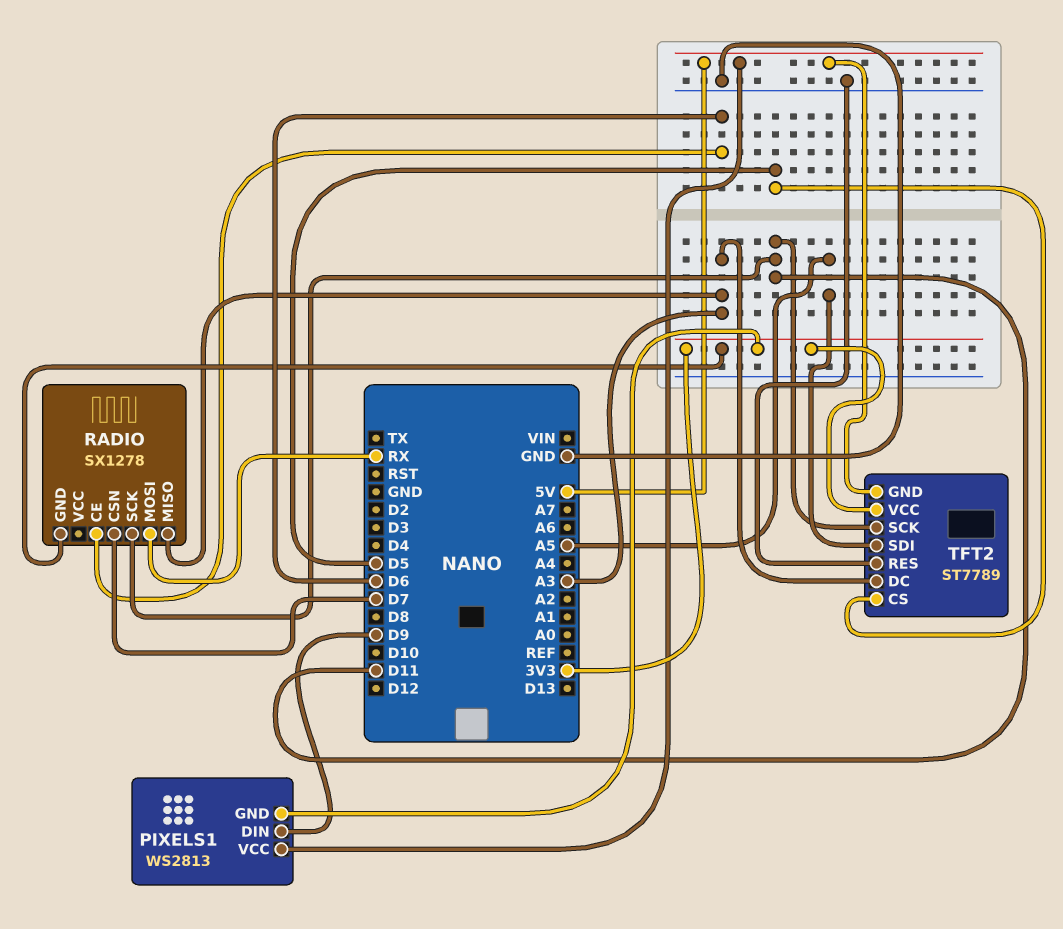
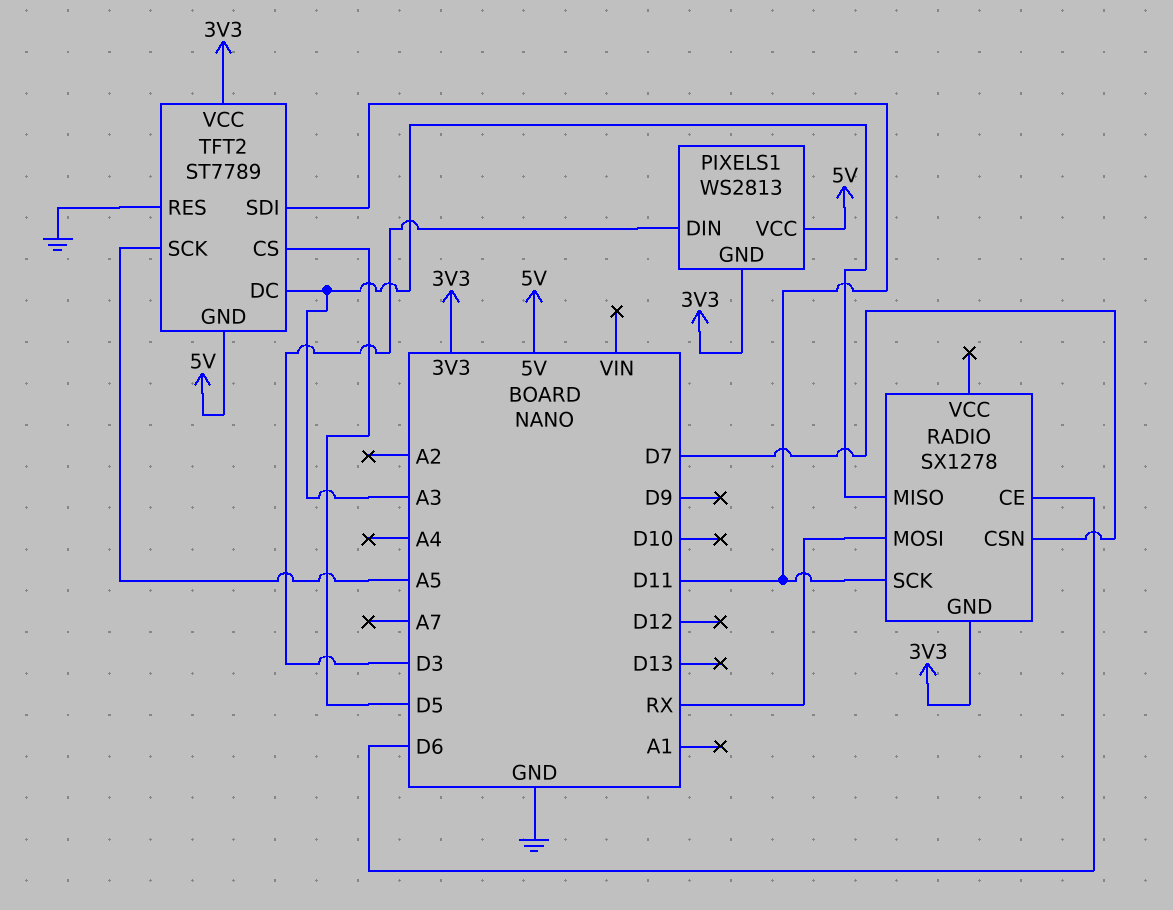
PIXELS1 pin DIN: D9 -> D3
TFT2 pin SCK: D11 -> A5
TFT2 pin SDI: A5 -> D11

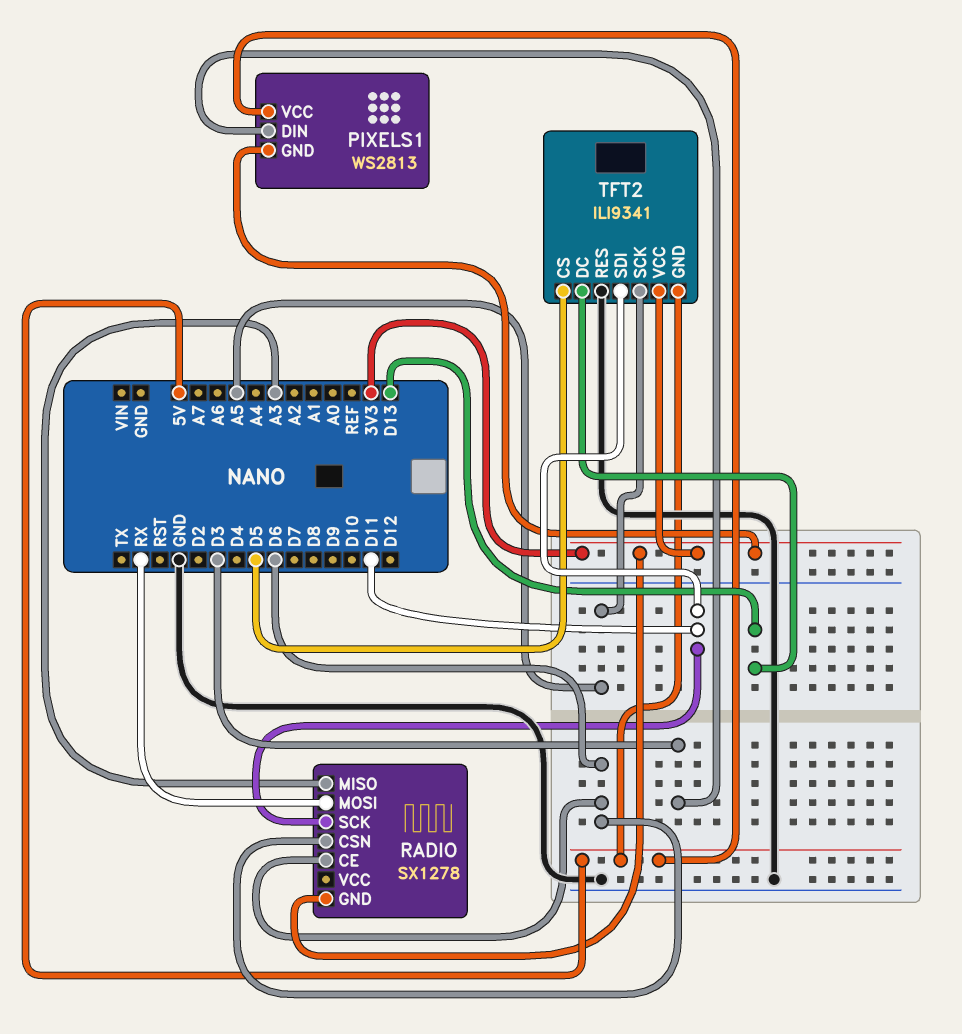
RADIO pin CSN: D7 -> D6
TFT2: ST7789 -> ILI9341
TFT2 pin DC: A3 -> D13

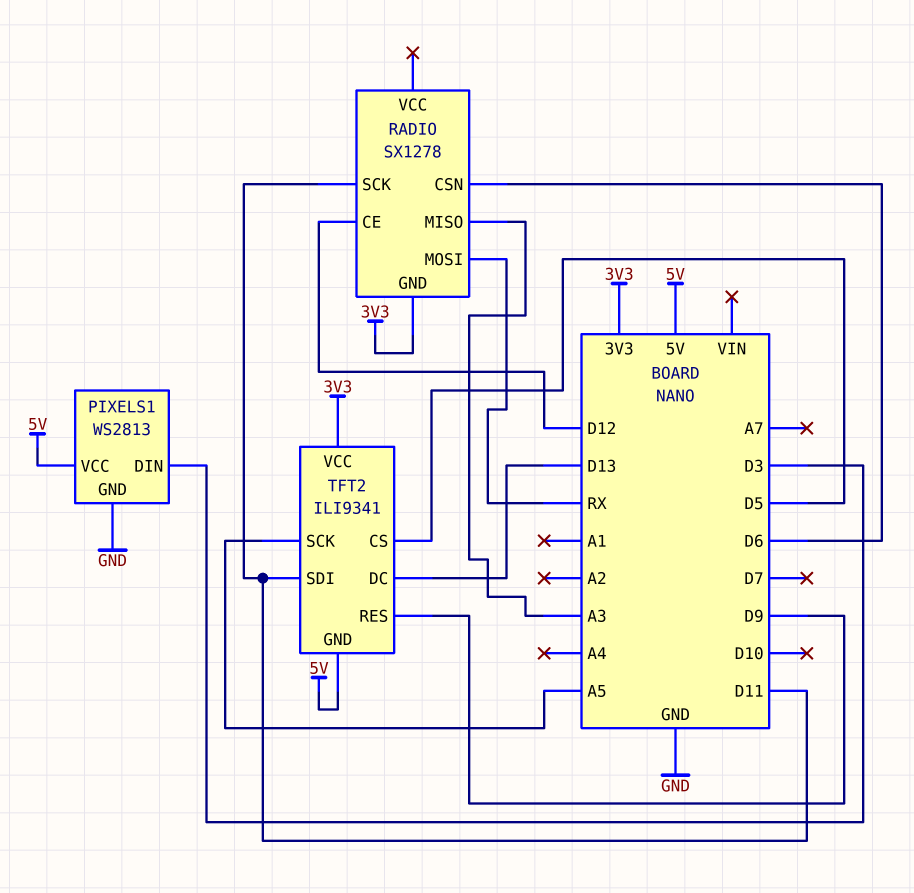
PIXELS1 pin GND: 3V3 -> GND
RADIO pin CE: D6 -> D12
TFT2 pin RES: GND -> D9

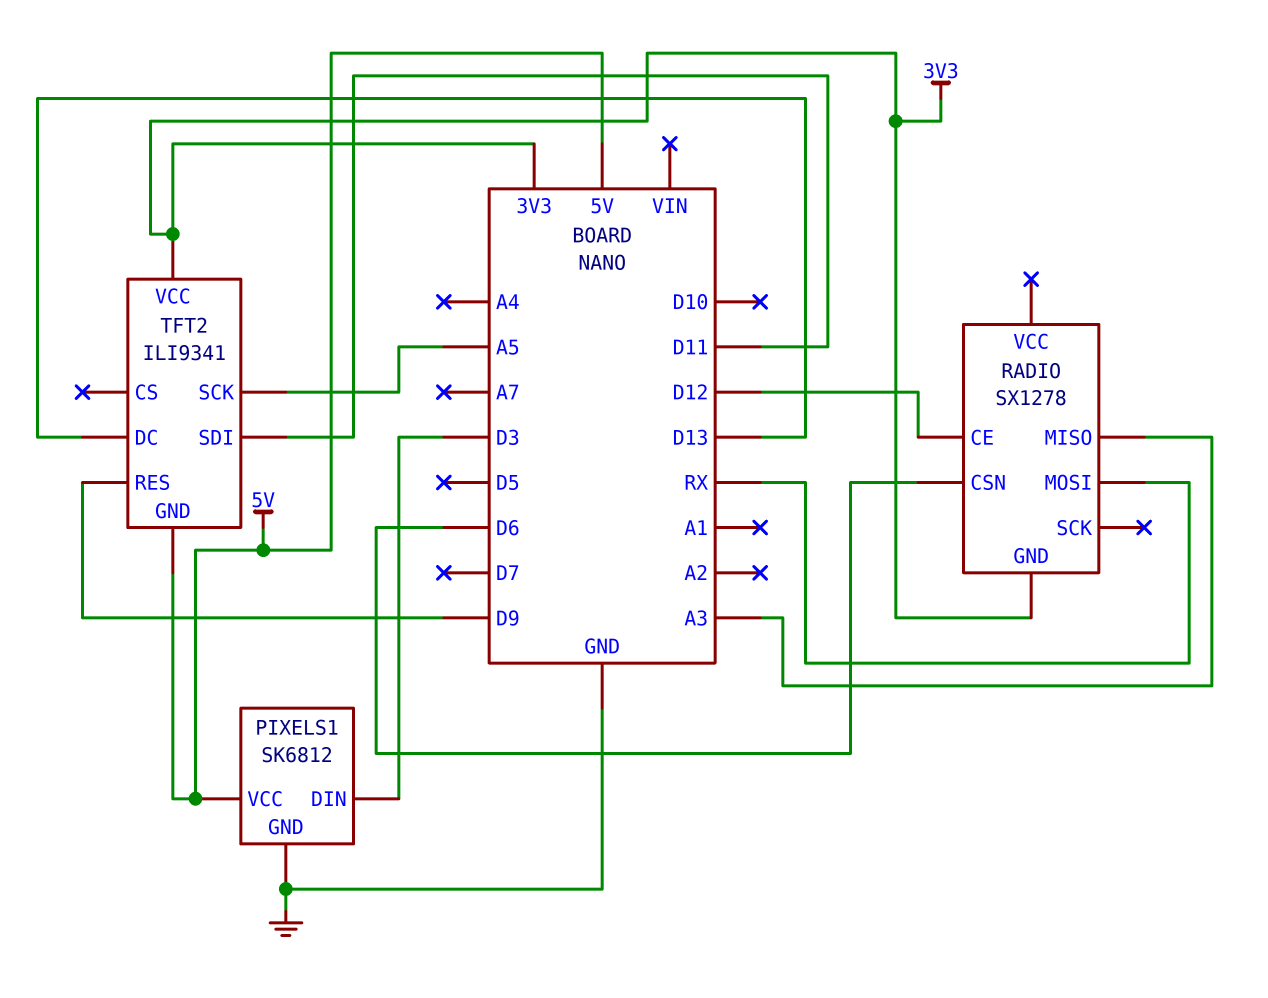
PIXELS1: WS2813 -> SK6812
RADIO pin SCK: D11 -> none
TFT2 pin CS: D5 -> none

